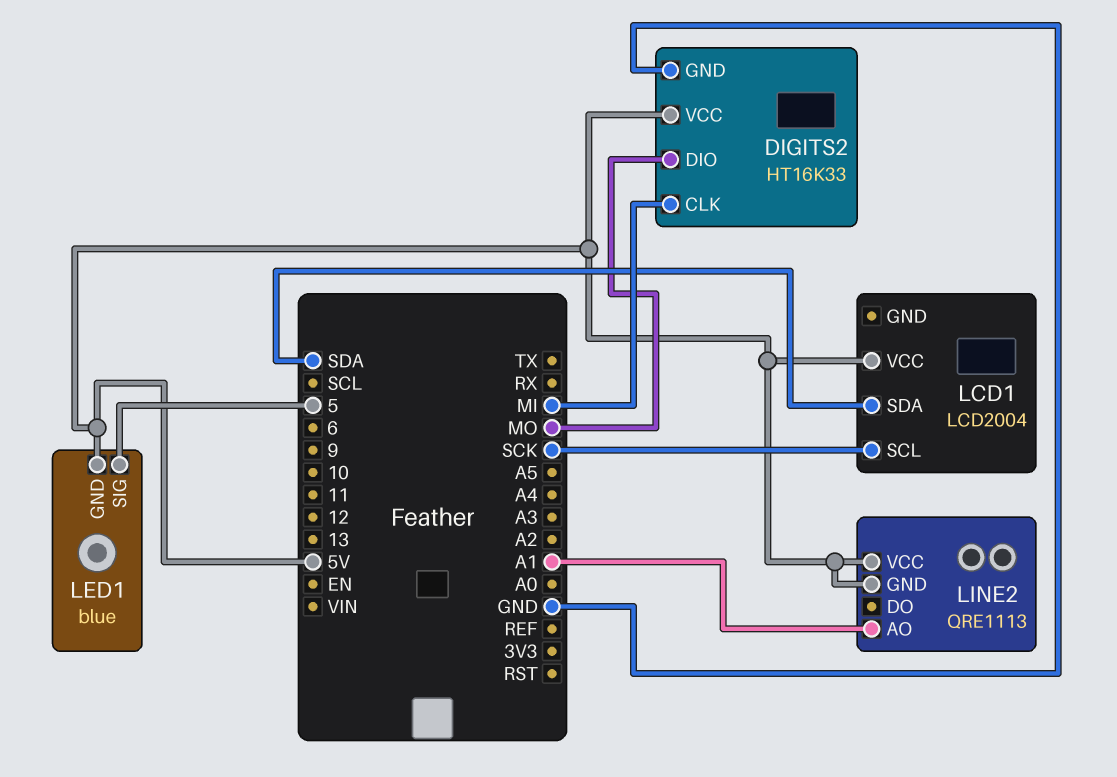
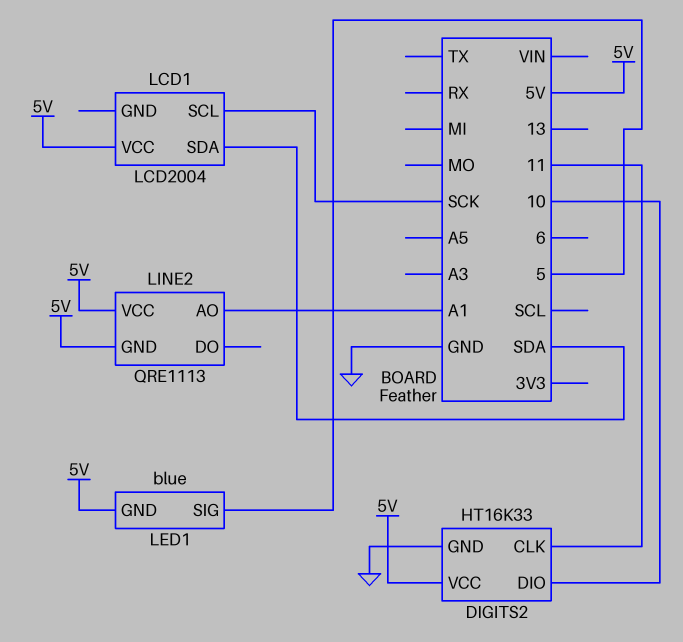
DIGITS2 pin CLK: MI -> 11
DIGITS2 pin DIO: MO -> 10

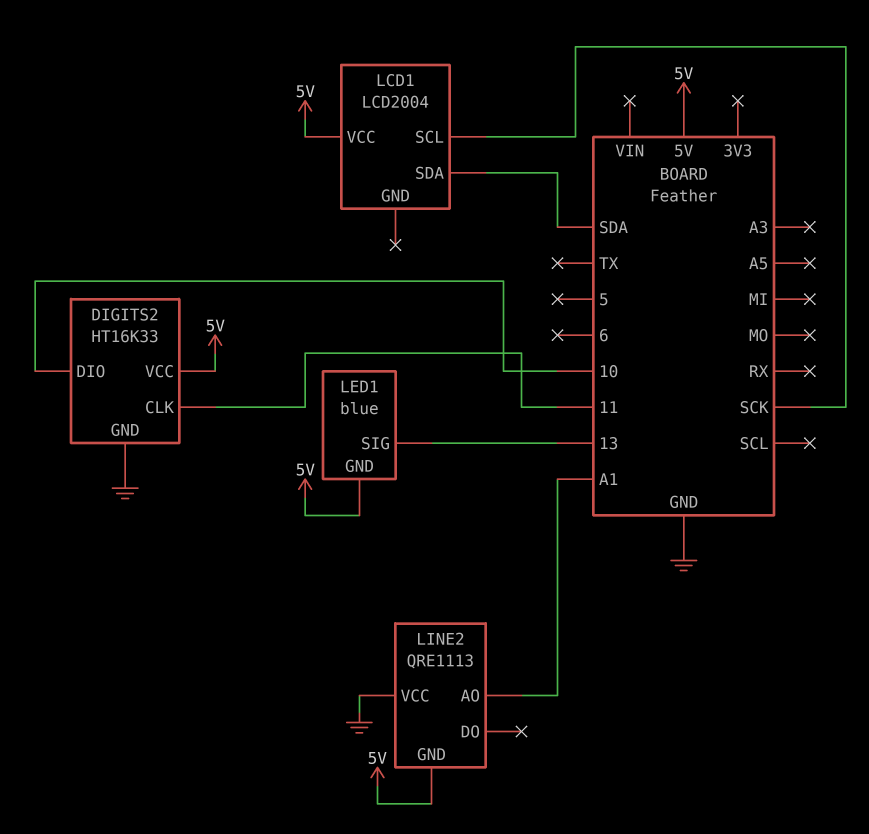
LED1 pin SIG: 5 -> 13
LINE2 pin VCC: 5V -> GND

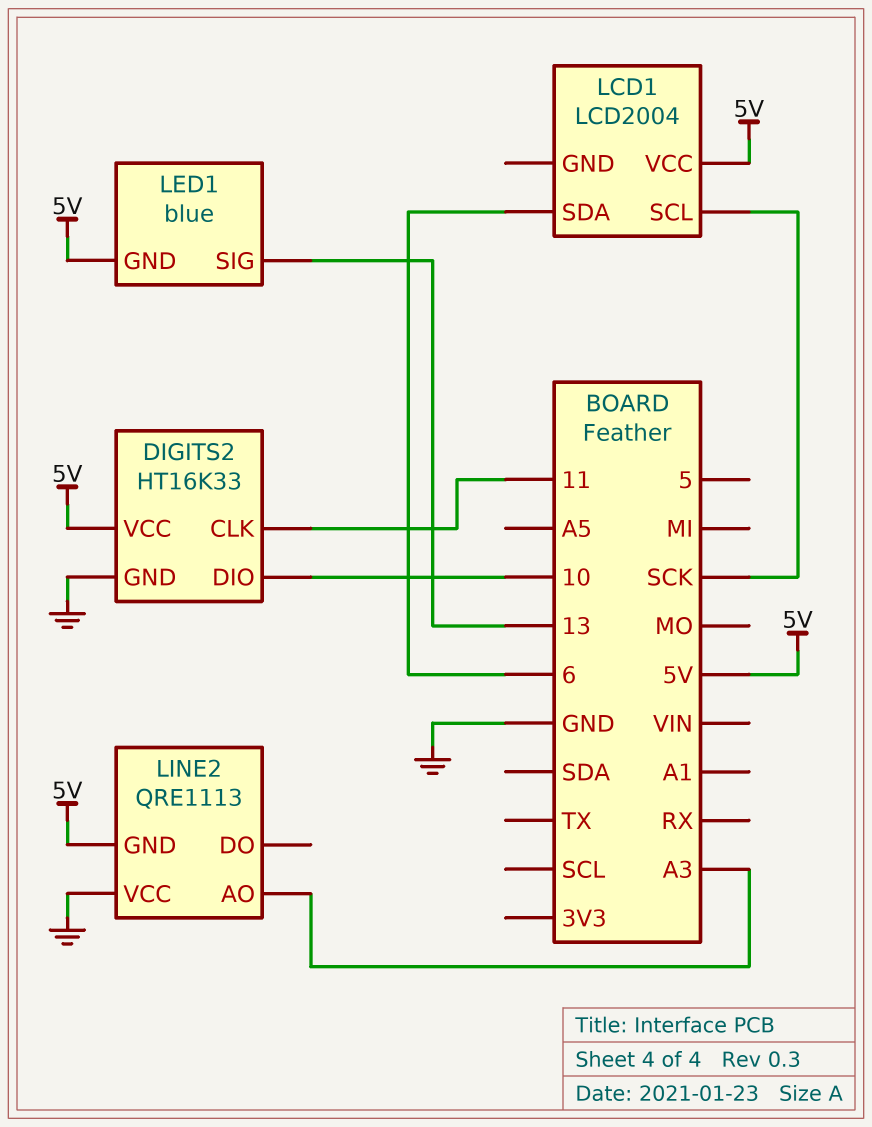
LCD1 pin SDA: SDA -> 6
LINE2 pin AO: A1 -> A3

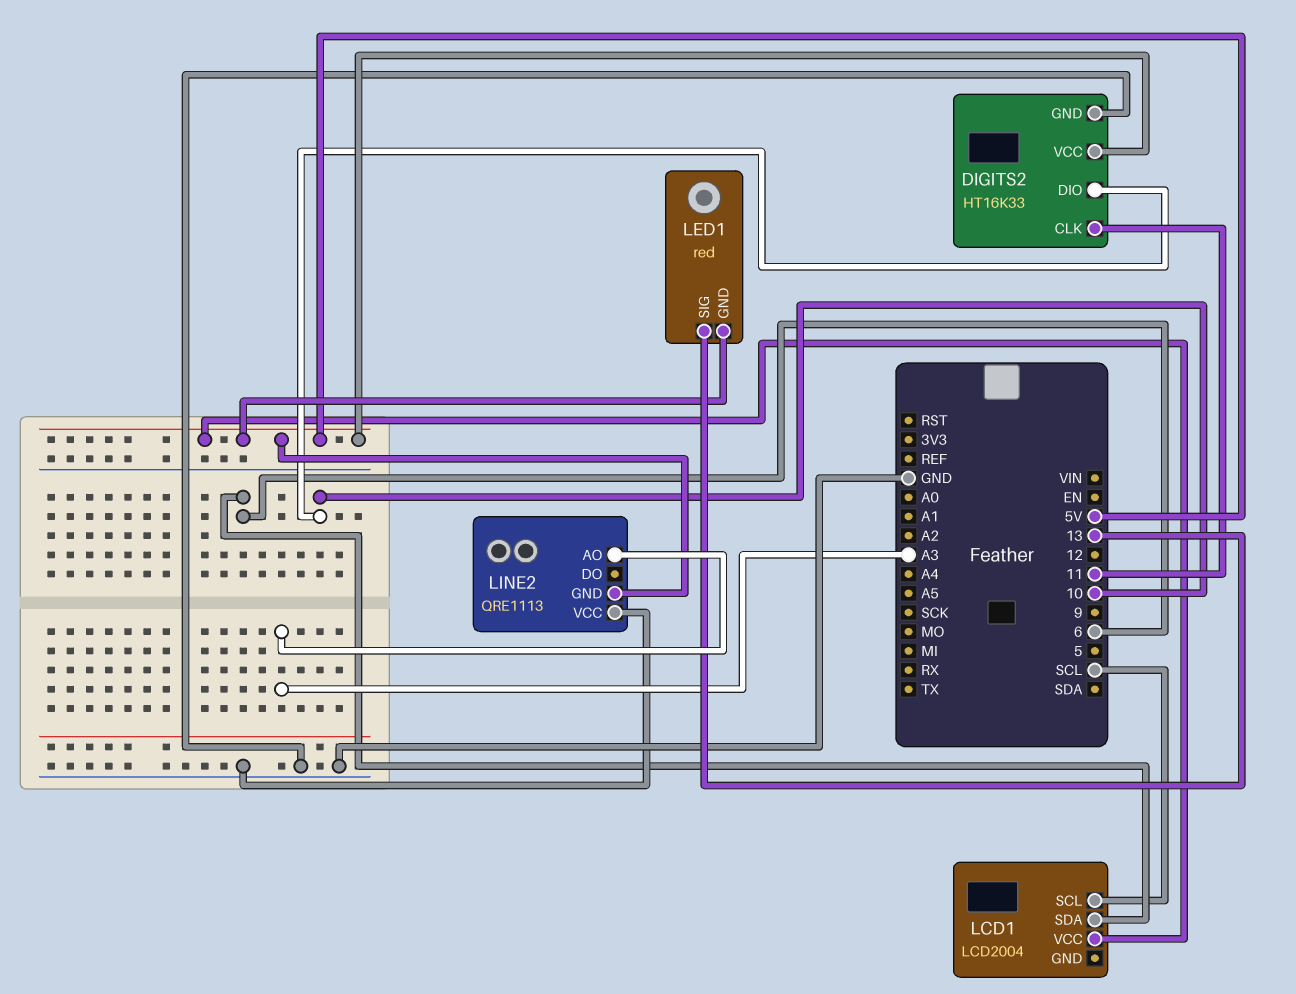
LCD1 pin SCL: SCK -> SCL
LED1: blue -> red

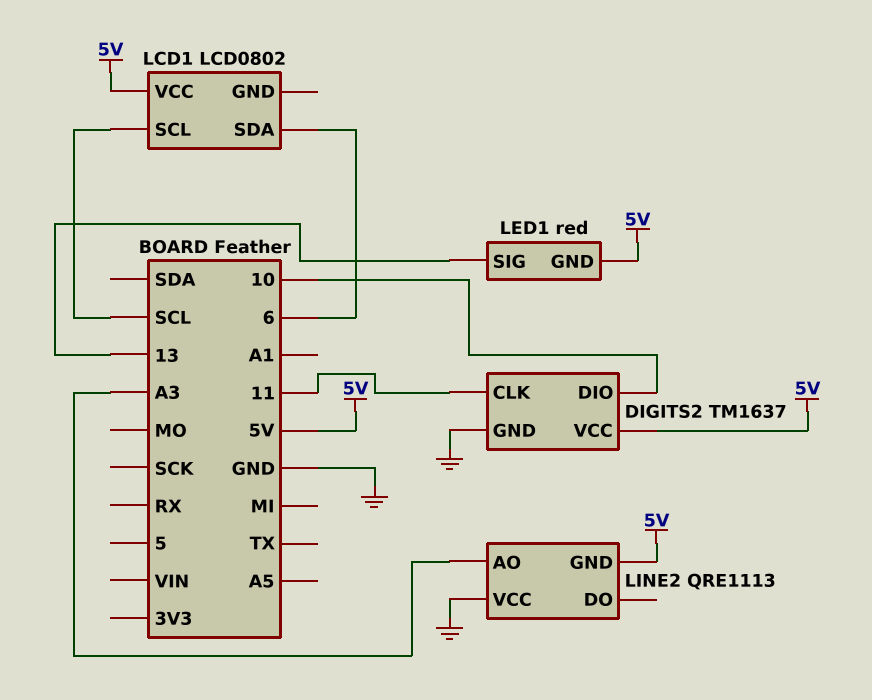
DIGITS2: HT16K33 -> TM1637
LCD1: LCD2004 -> LCD0802

